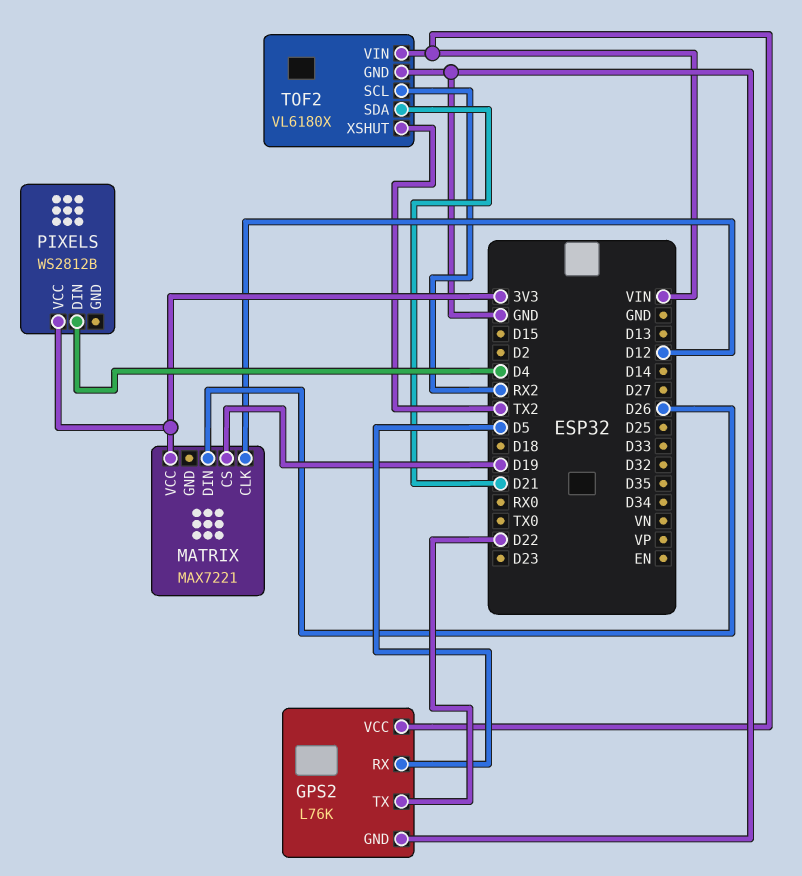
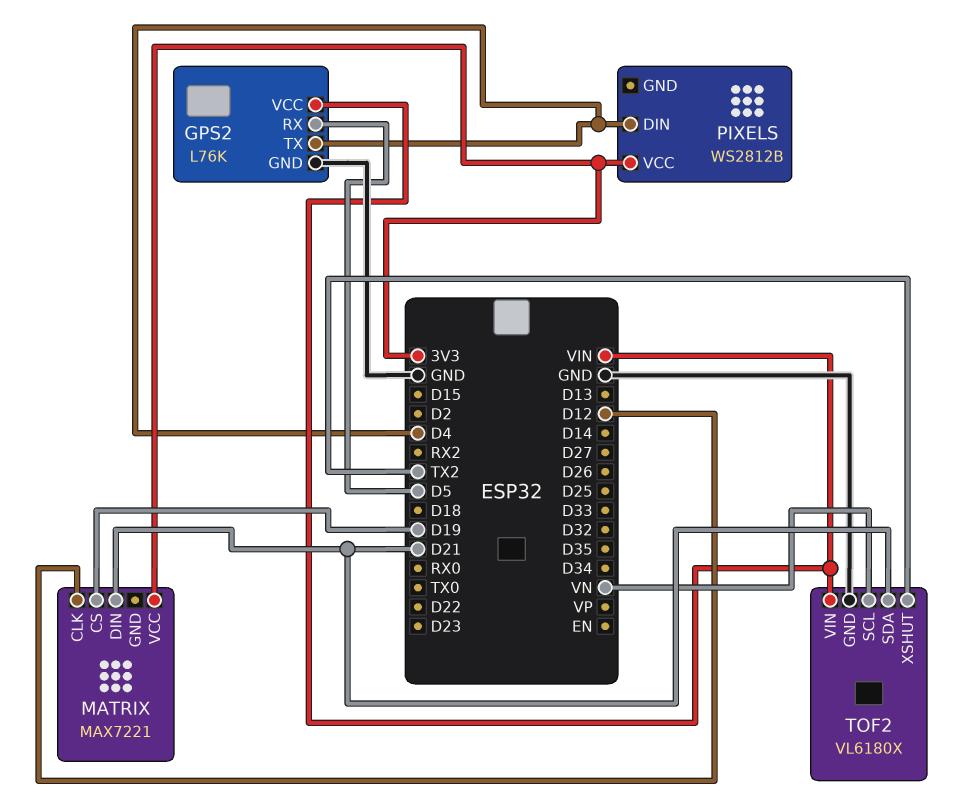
GPS2 pin TX: D22 -> D4
MATRIX pin DIN: D26 -> D21
TOF2 pin SCL: RX2 -> VN

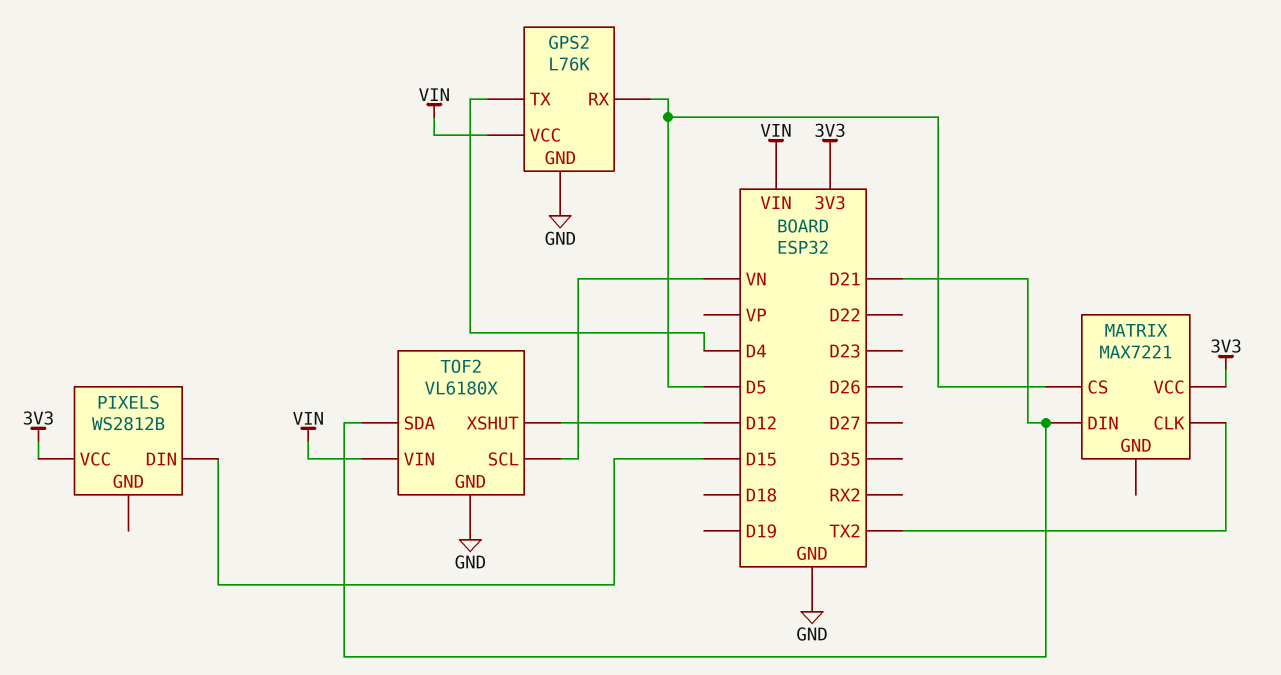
MATRIX pin CLK: D12 -> TX2
MATRIX pin CS: D19 -> D5
PIXELS pin DIN: D4 -> D15
TOF2 pin XSHUT: TX2 -> D12

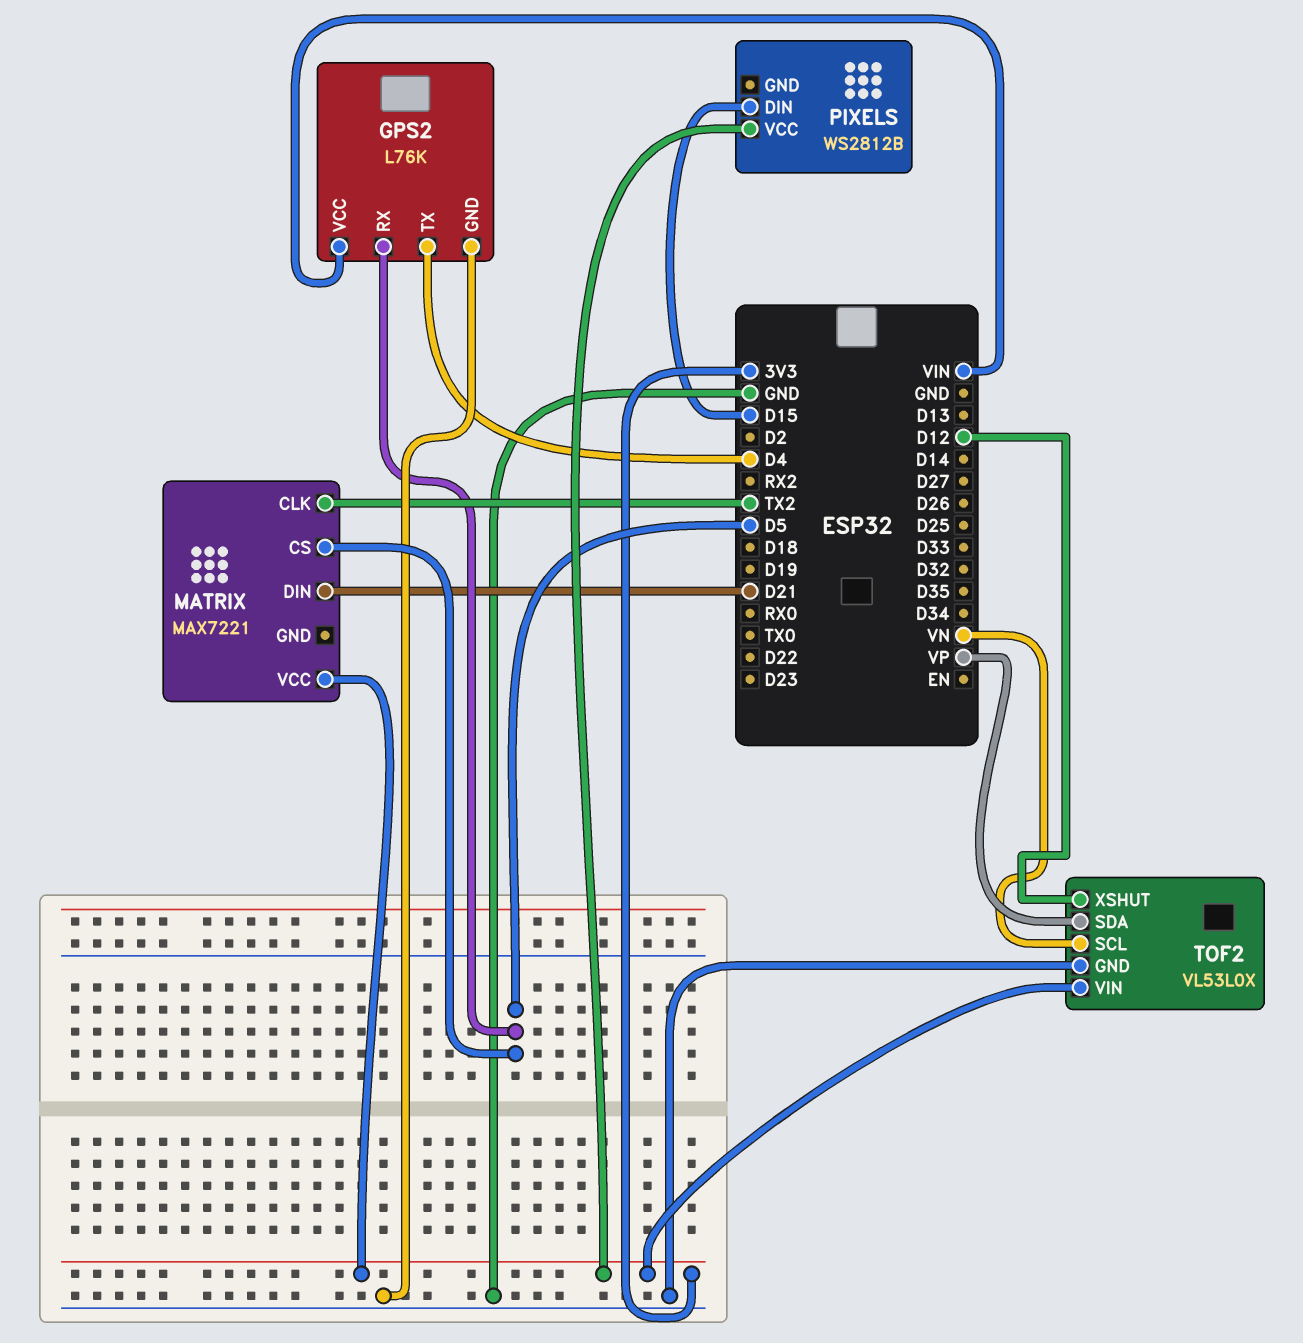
TOF2: VL6180X -> VL53L0X
TOF2 pin SDA: D21 -> VP
TOF2 pin VIN: VIN -> 3V3

